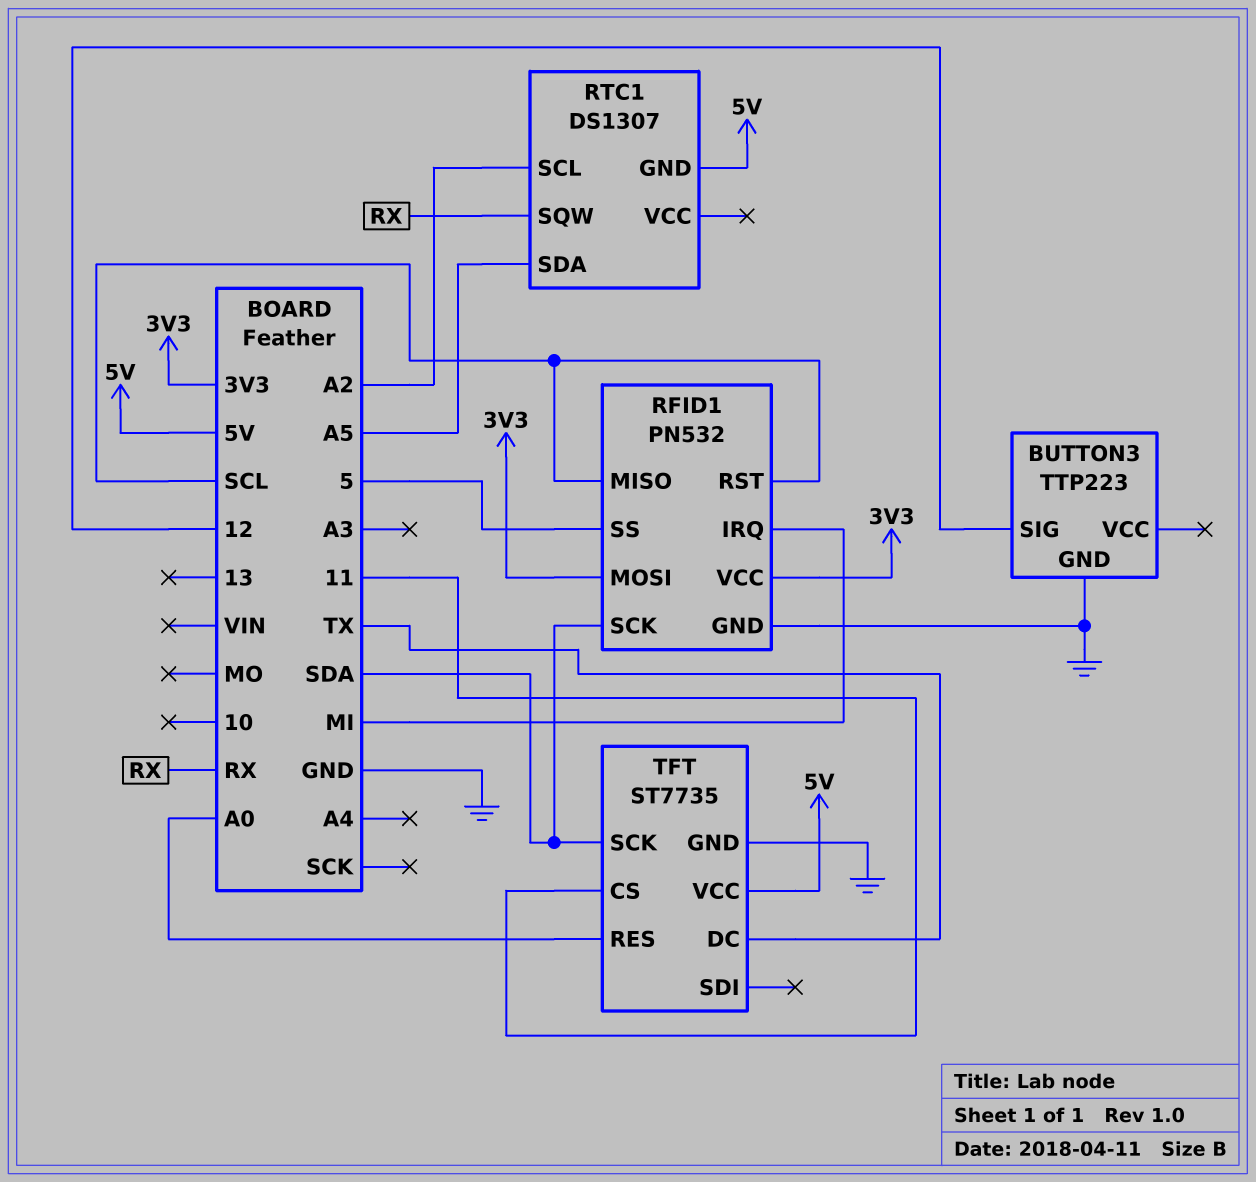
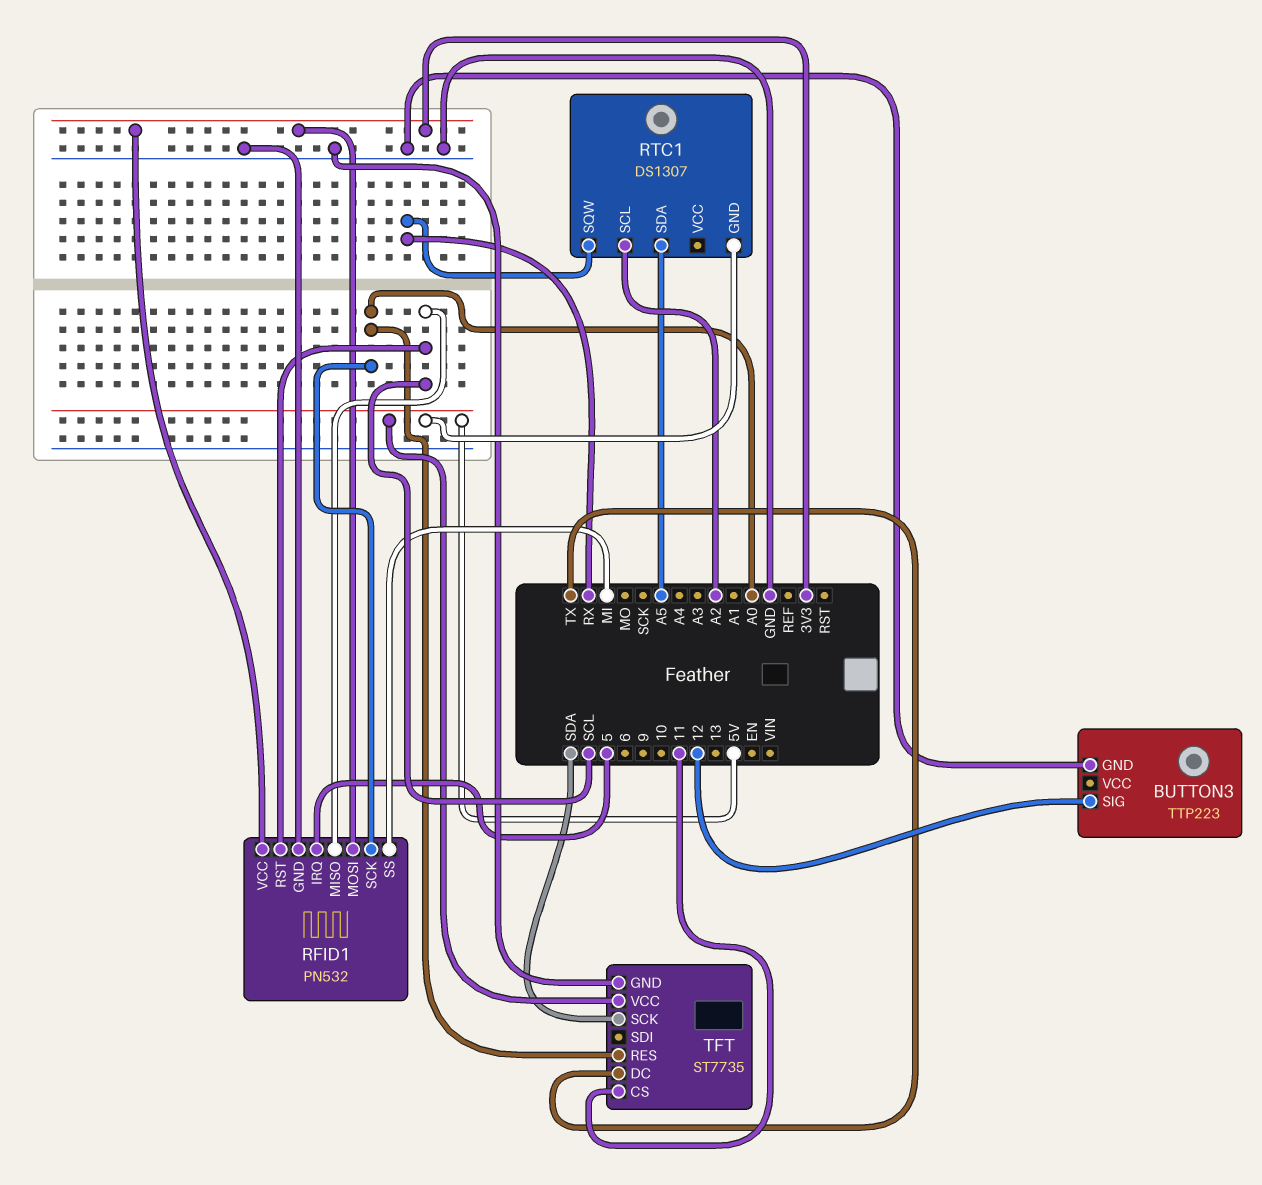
RFID1 pin IRQ: MI -> 5
RFID1 pin SCK: SDA -> A0
RFID1 pin SS: 5 -> MI

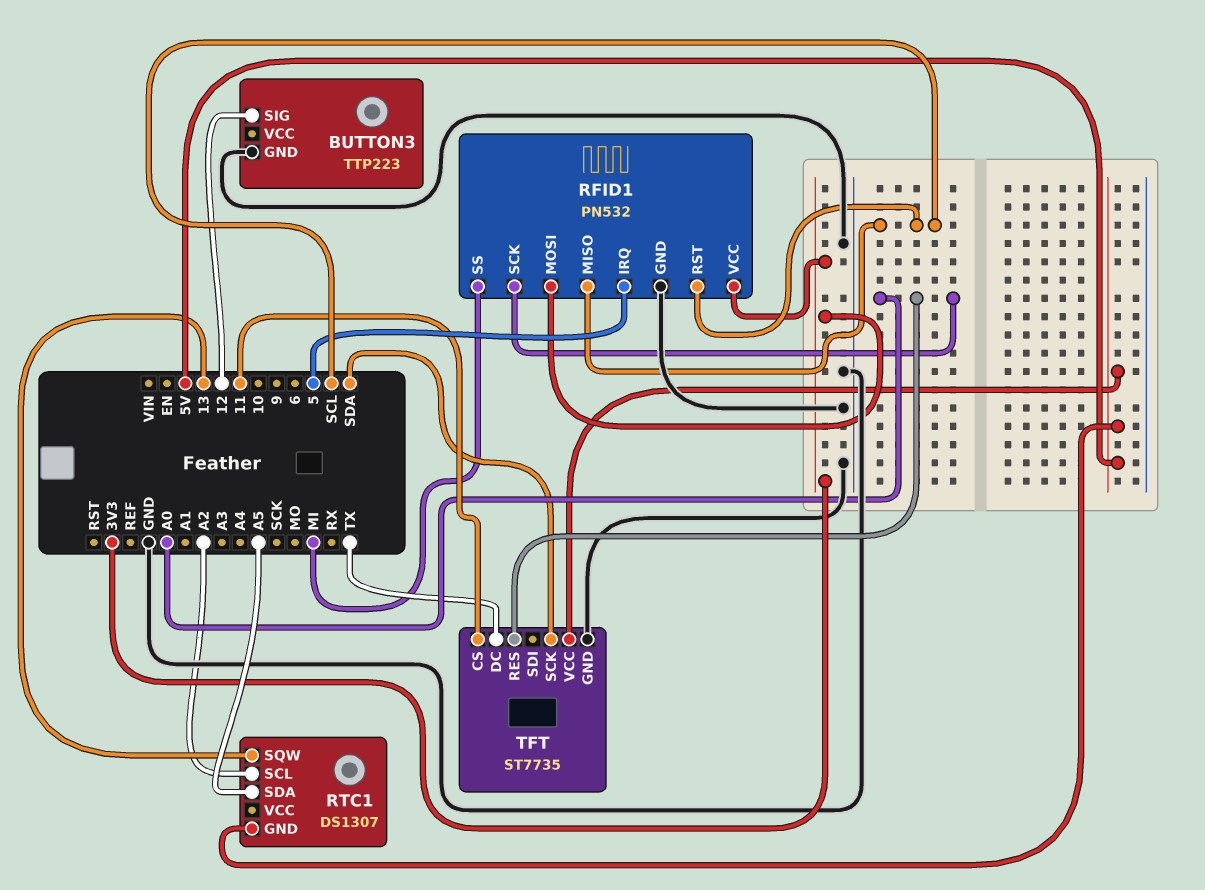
RTC1 pin SQW: RX -> 13

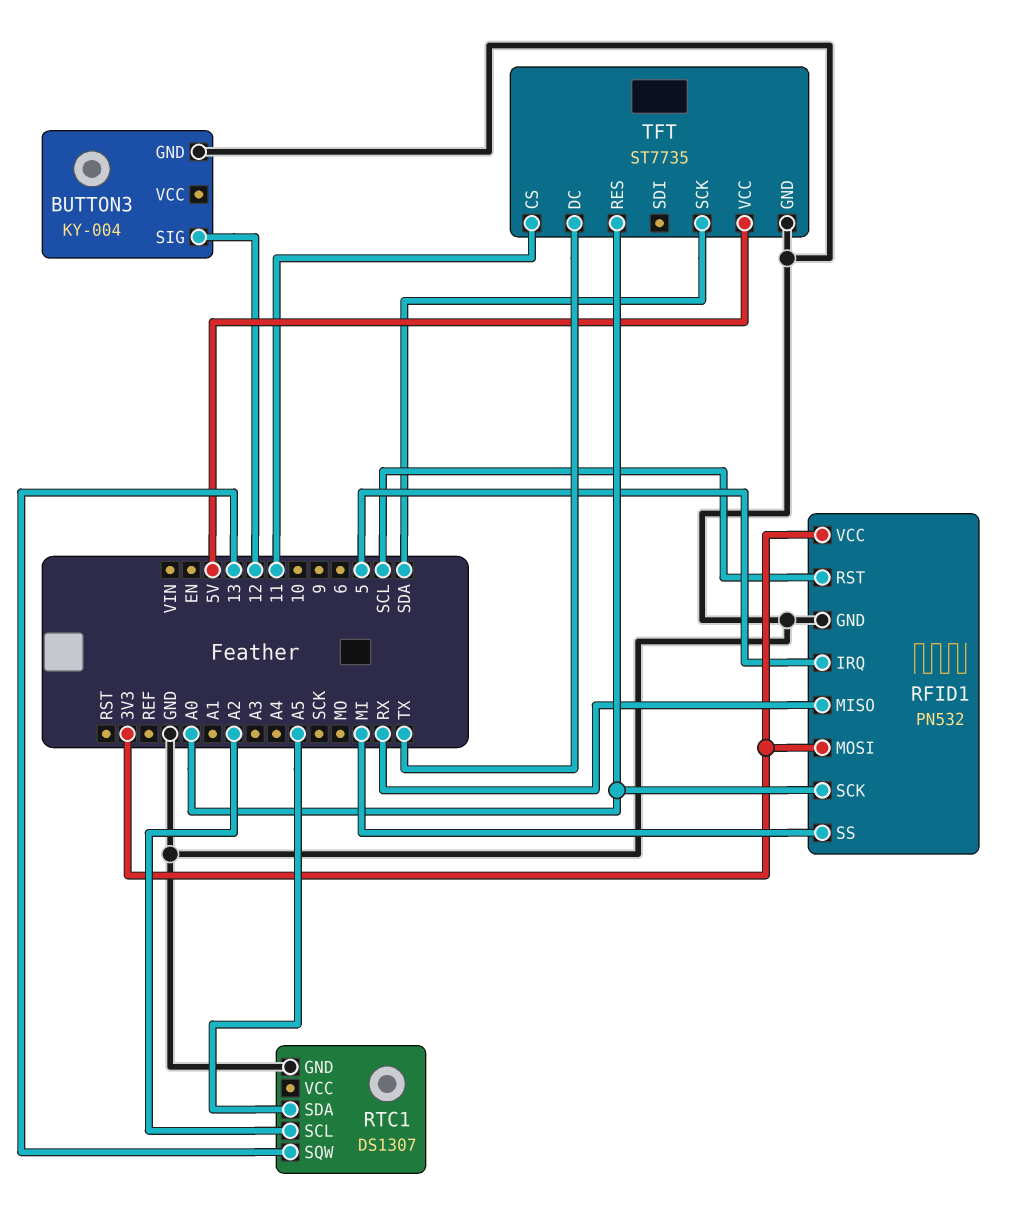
BUTTON3: TTP223 -> KY-004
RFID1 pin MISO: SCL -> RX
RTC1 pin GND: 5V -> GND

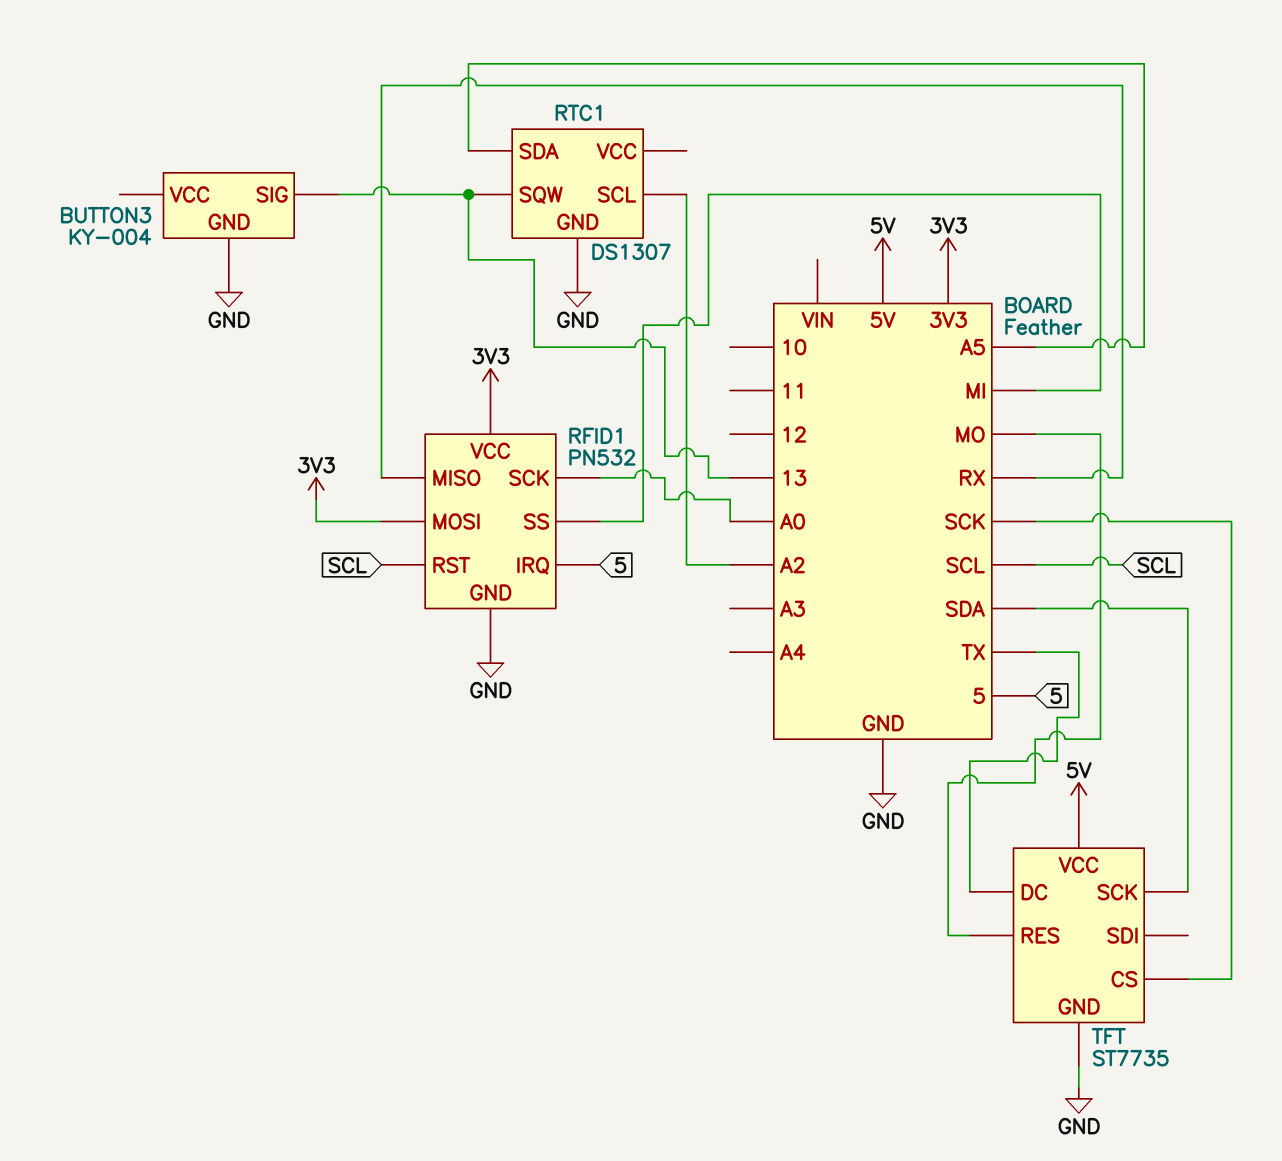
BUTTON3 pin SIG: 12 -> 13
TFT pin CS: 11 -> SCK
TFT pin RES: A0 -> MO

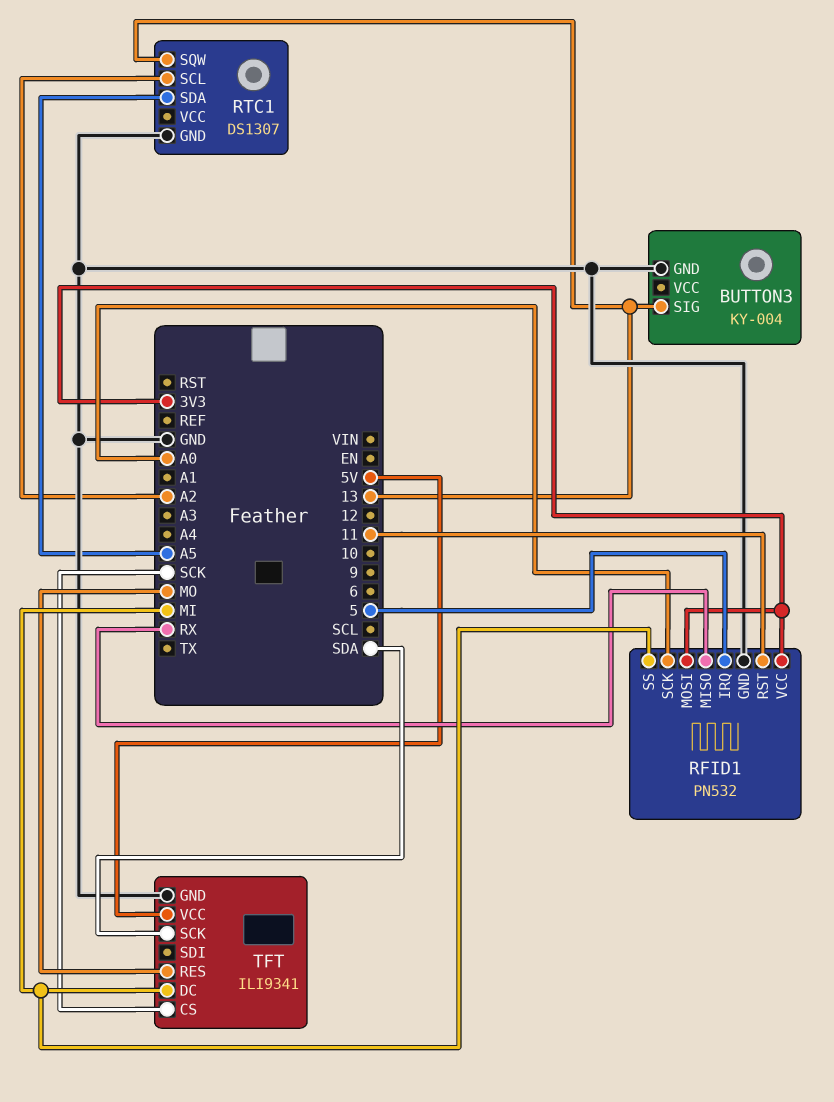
RFID1 pin RST: SCL -> 11
TFT: ST7735 -> ILI9341
TFT pin DC: TX -> MI

